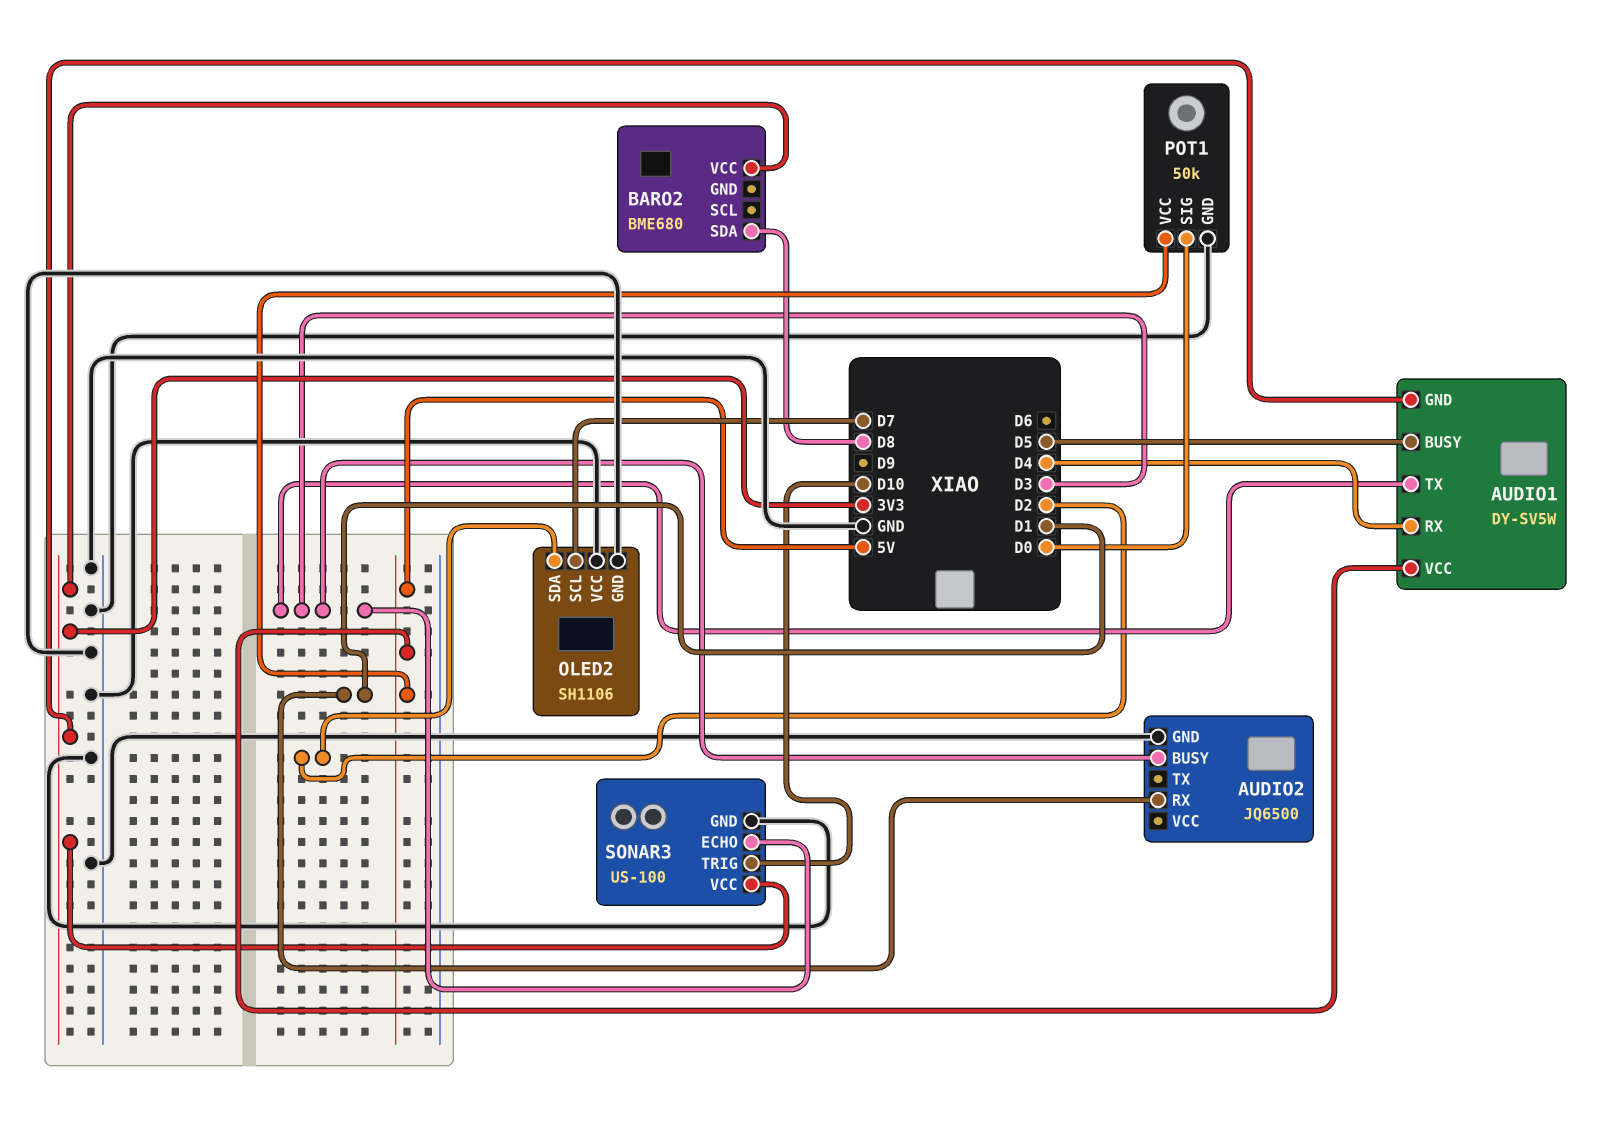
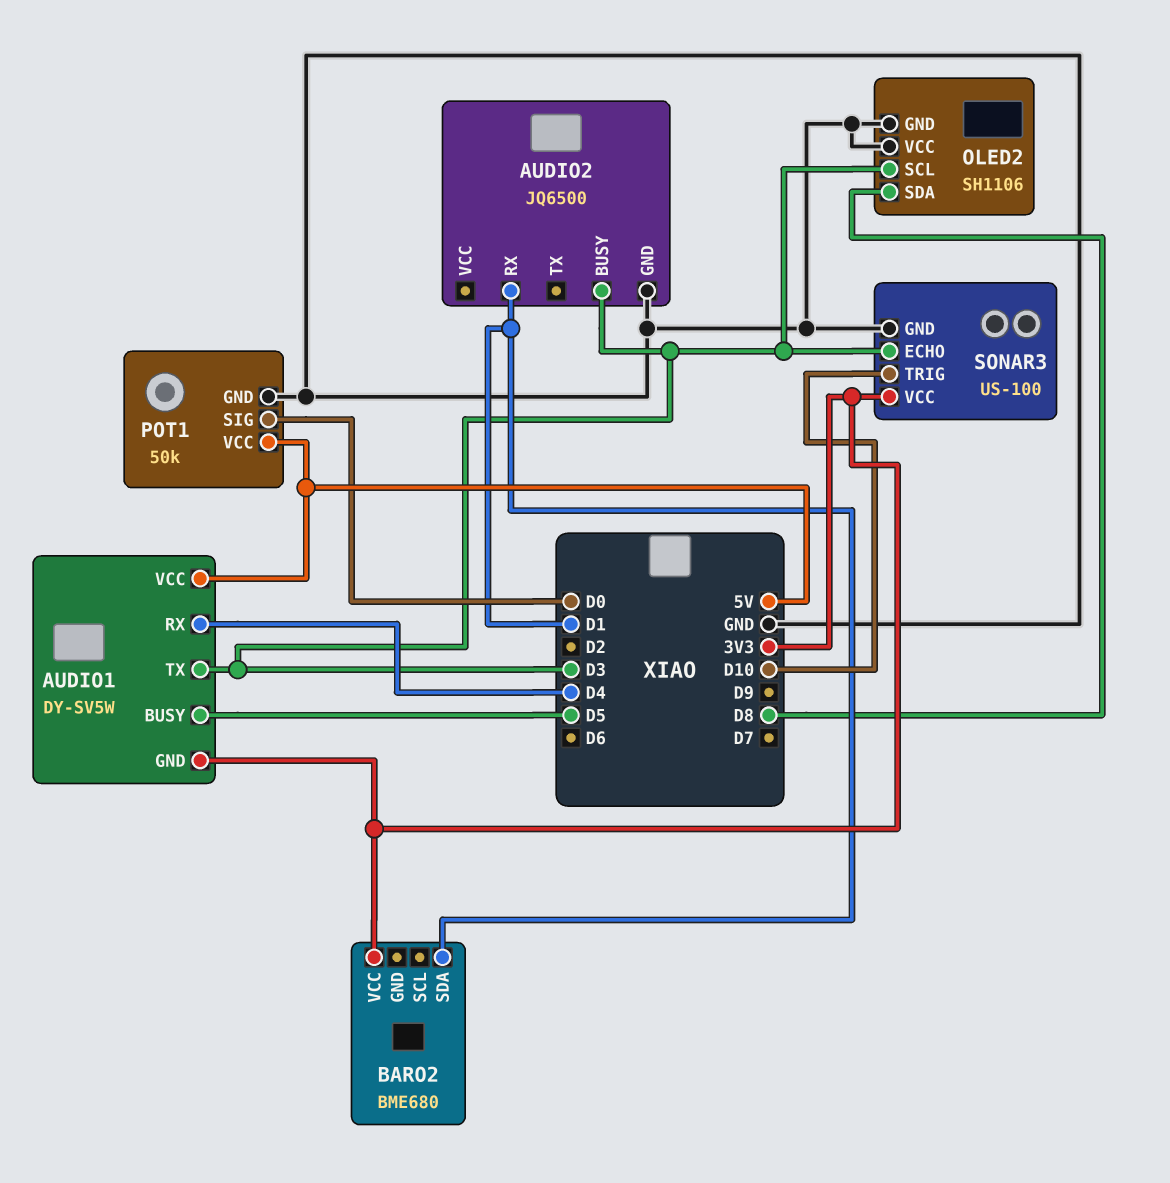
BARO2 pin SDA: D8 -> D1
OLED2 pin SCL: D7 -> D3
OLED2 pin SDA: D2 -> D8

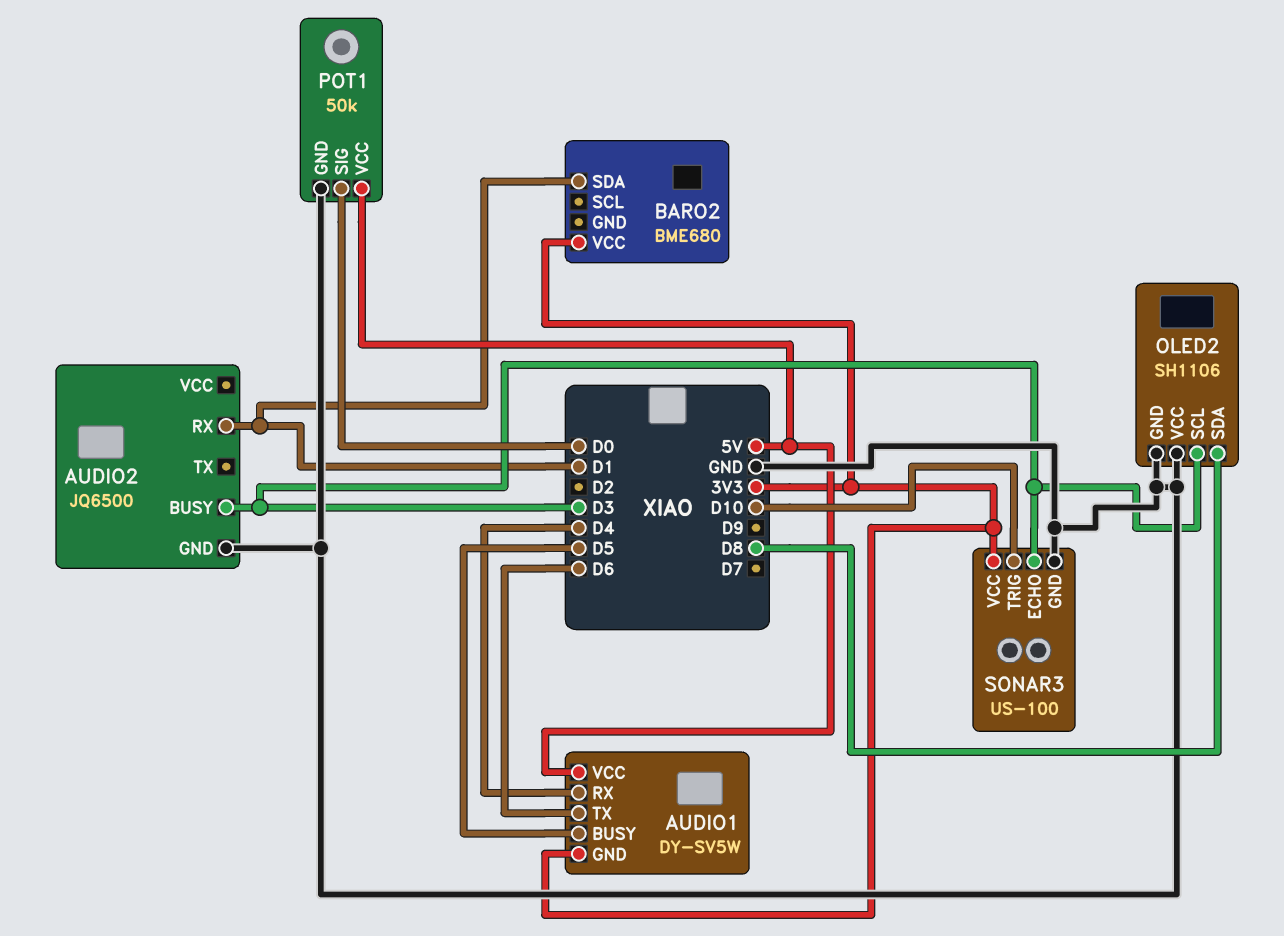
AUDIO1 pin TX: D3 -> D6

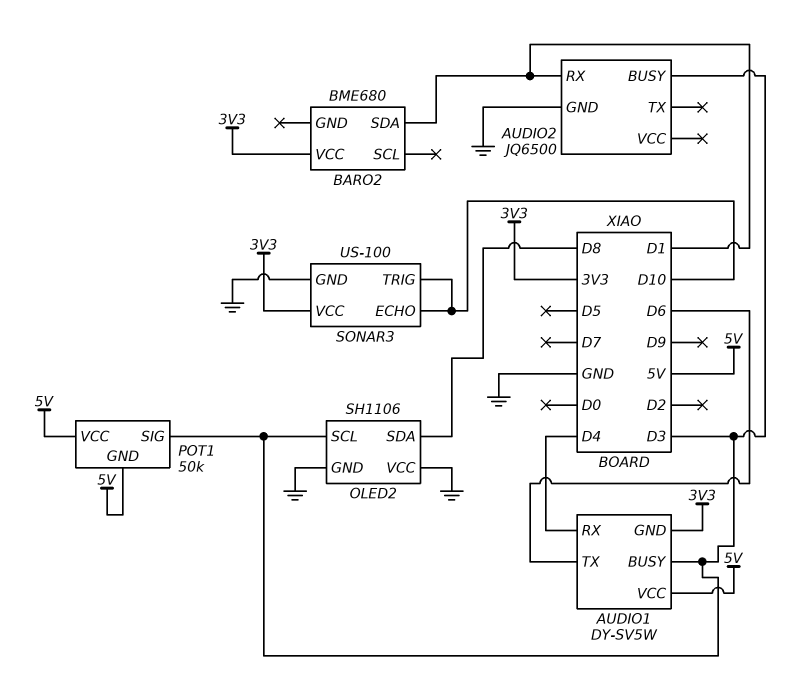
AUDIO1 pin BUSY: D5 -> D3
POT1 pin GND: GND -> 5V
POT1 pin SIG: D0 -> D3
SONAR3 pin ECHO: D3 -> D10

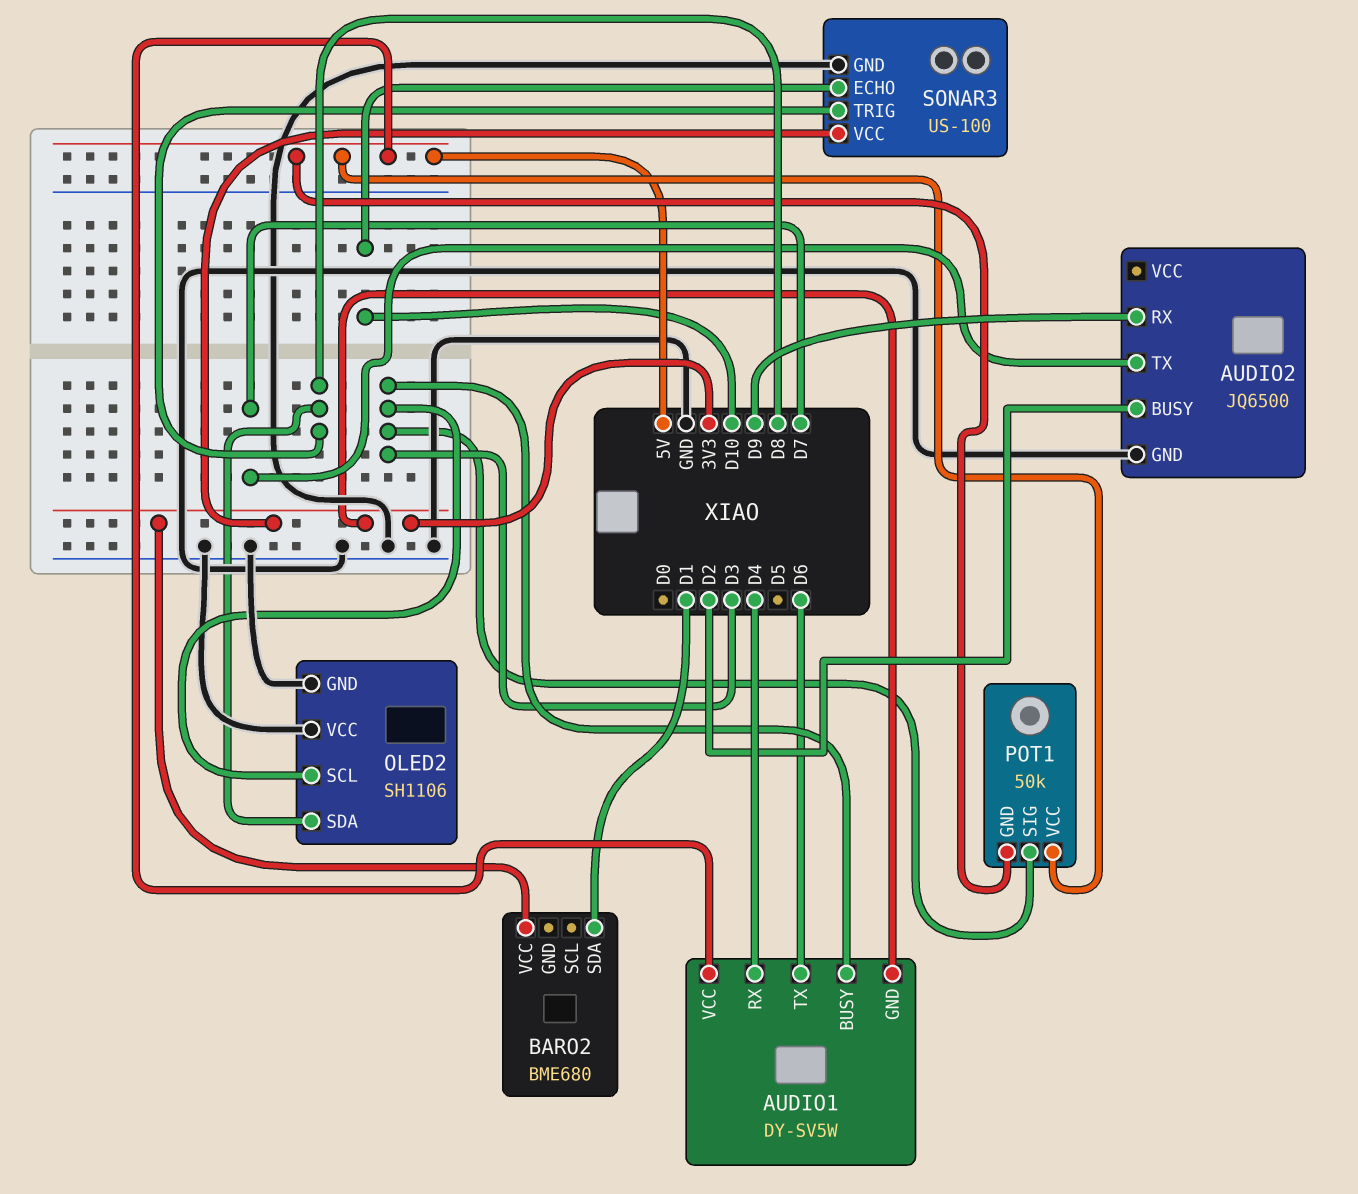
AUDIO2 pin BUSY: D3 -> D2
AUDIO2 pin RX: D1 -> D9
AUDIO2 pin TX: none -> D7
SONAR3 pin TRIG: D10 -> D8

